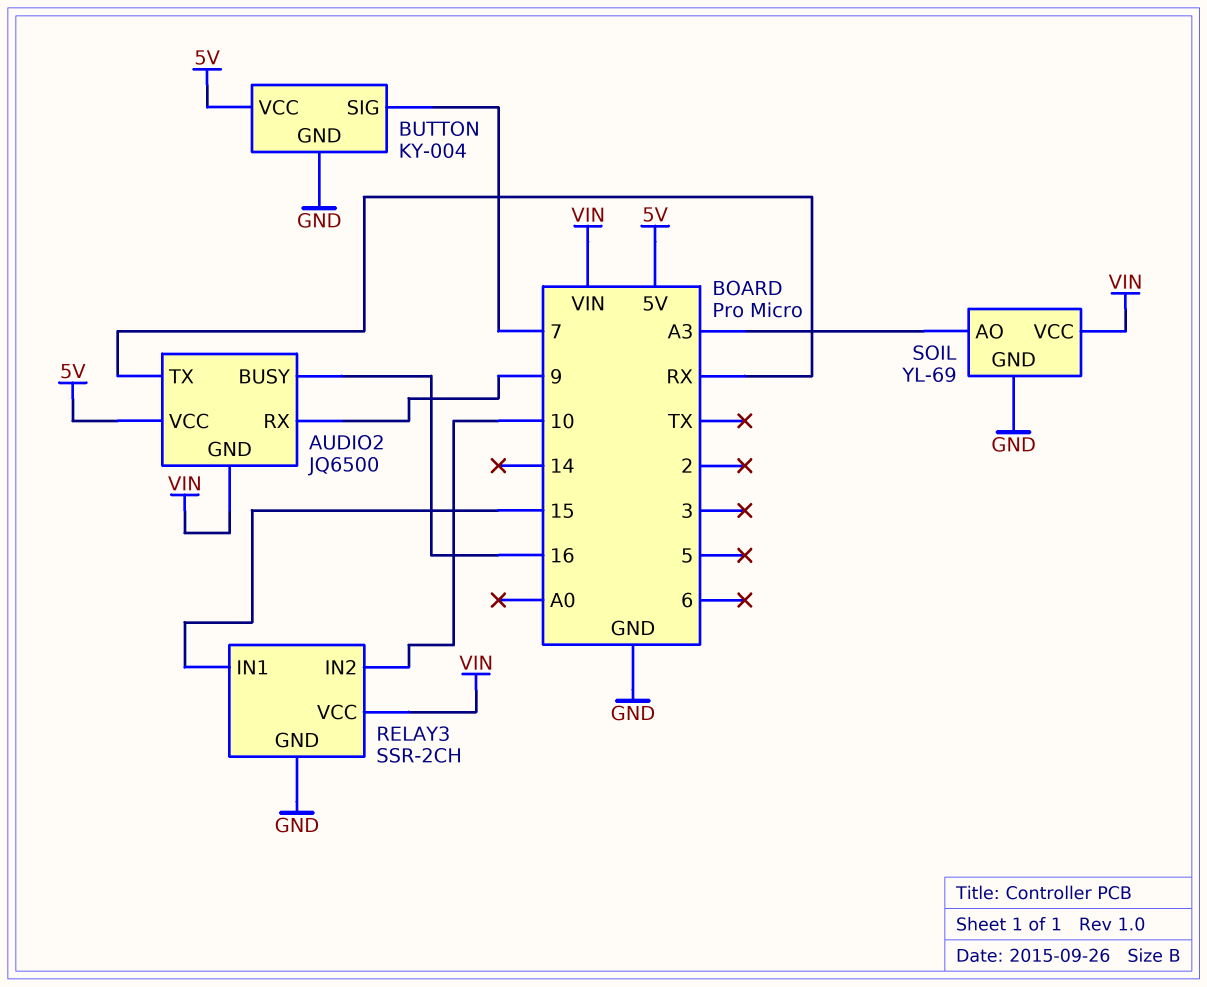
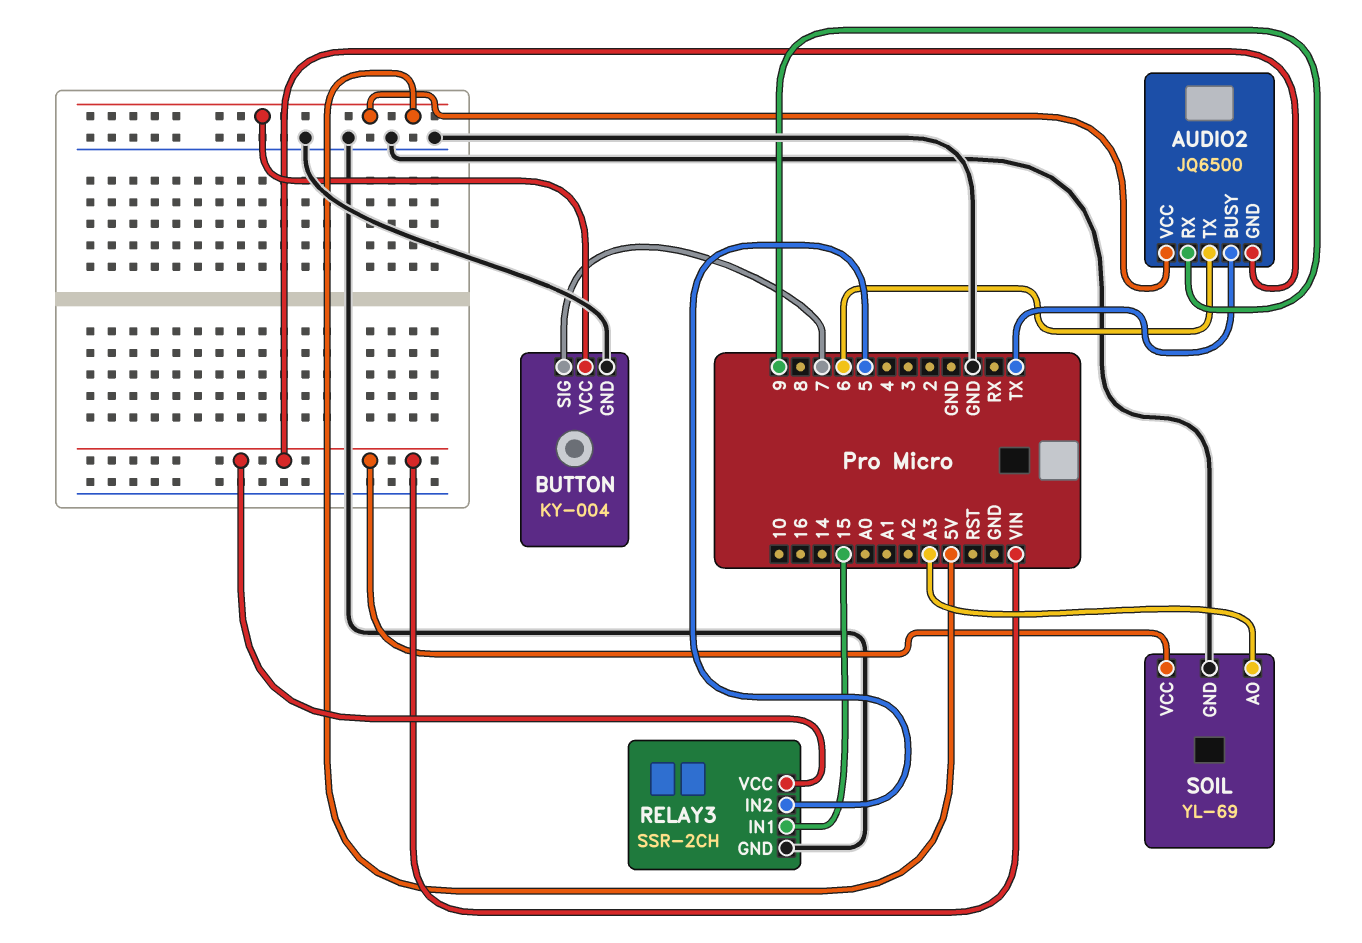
AUDIO2 pin BUSY: 16 -> TX
AUDIO2 pin TX: RX -> 6
RELAY3 pin IN2: 10 -> 5

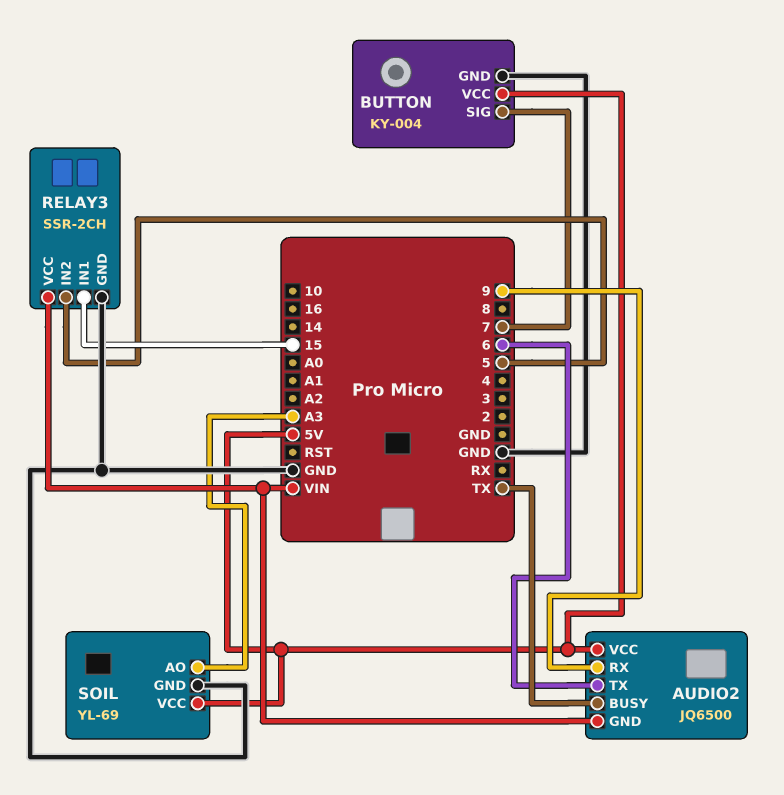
SOIL pin VCC: VIN -> 5V

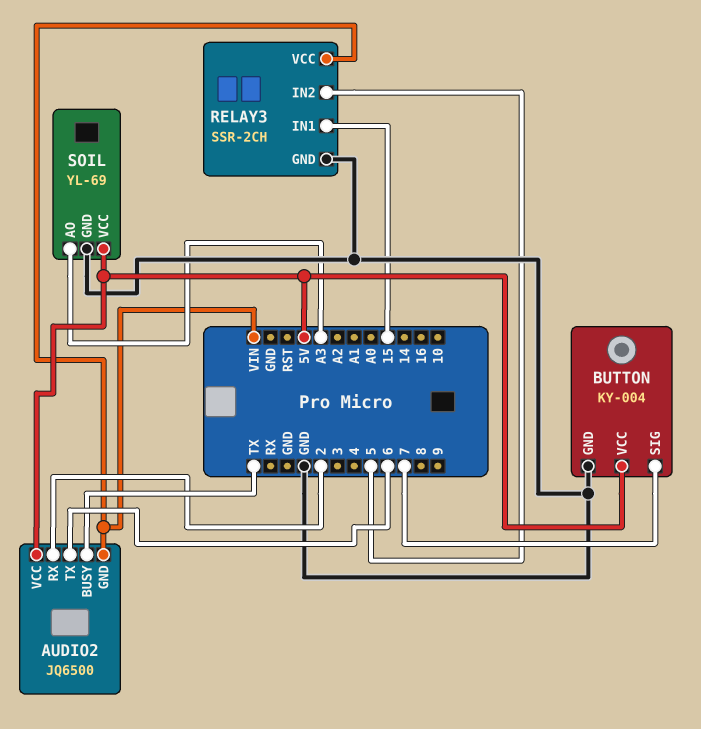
AUDIO2 pin RX: 9 -> 2

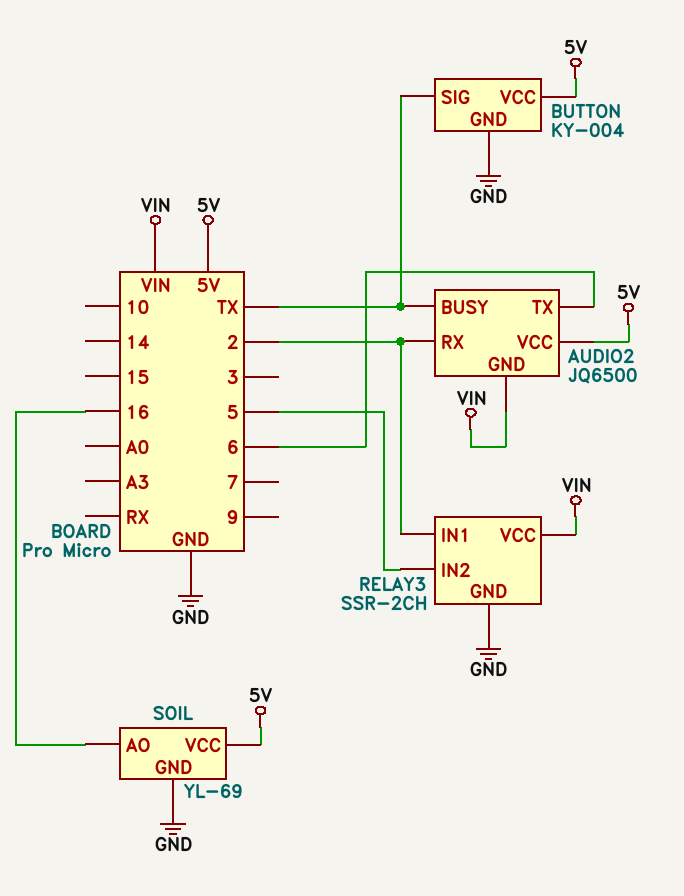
BUTTON pin SIG: 7 -> TX
RELAY3 pin IN1: 15 -> 2
SOIL pin AO: A3 -> 16

